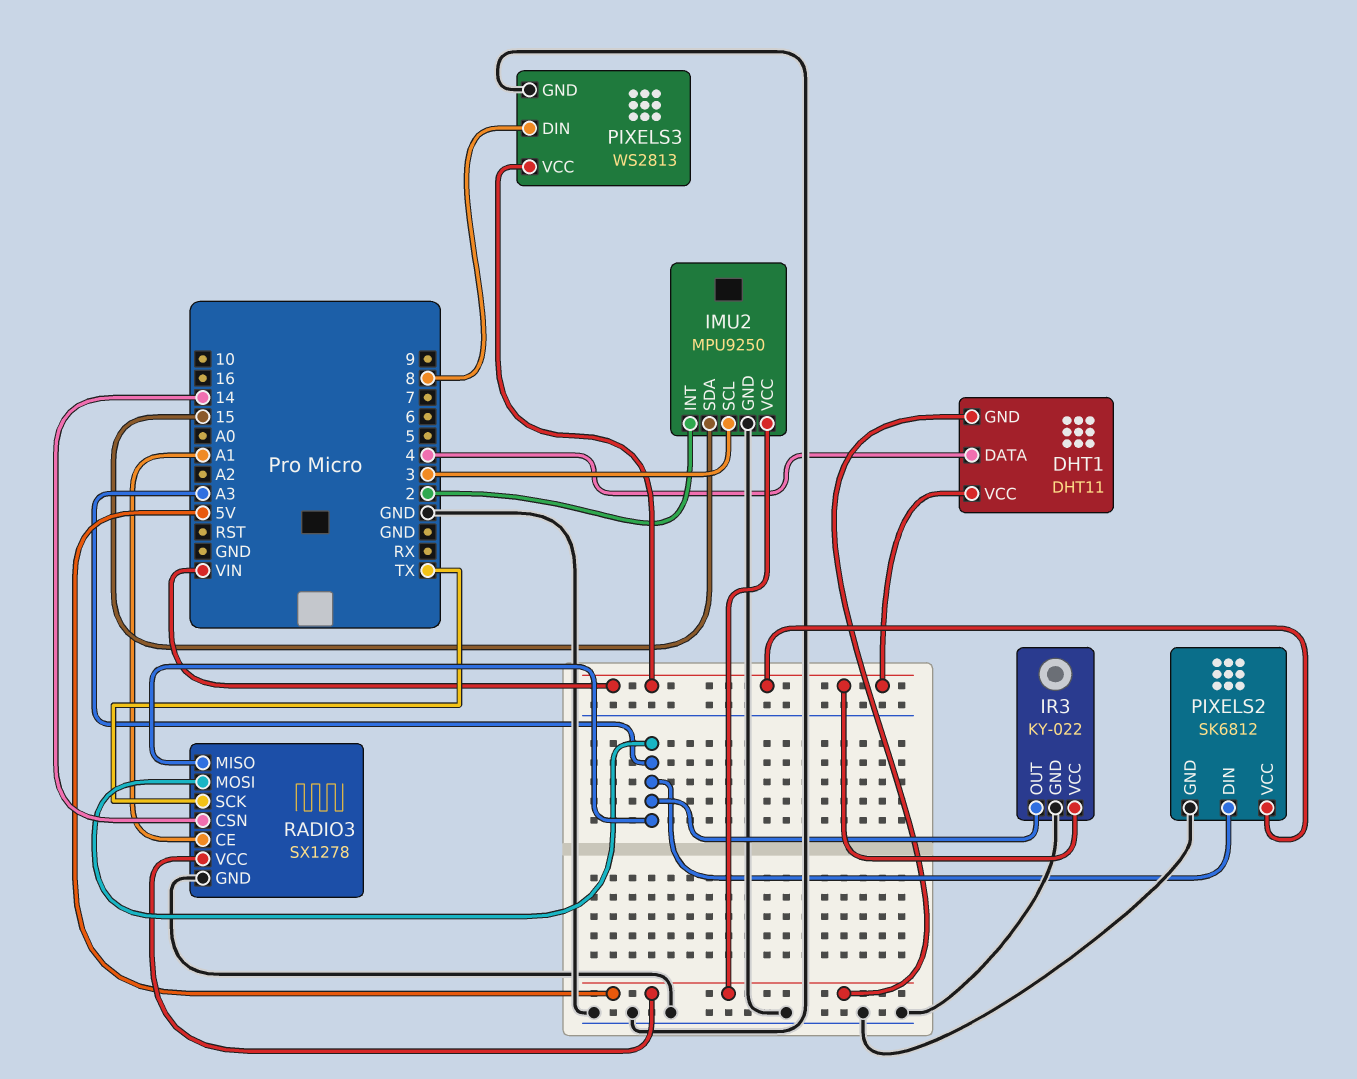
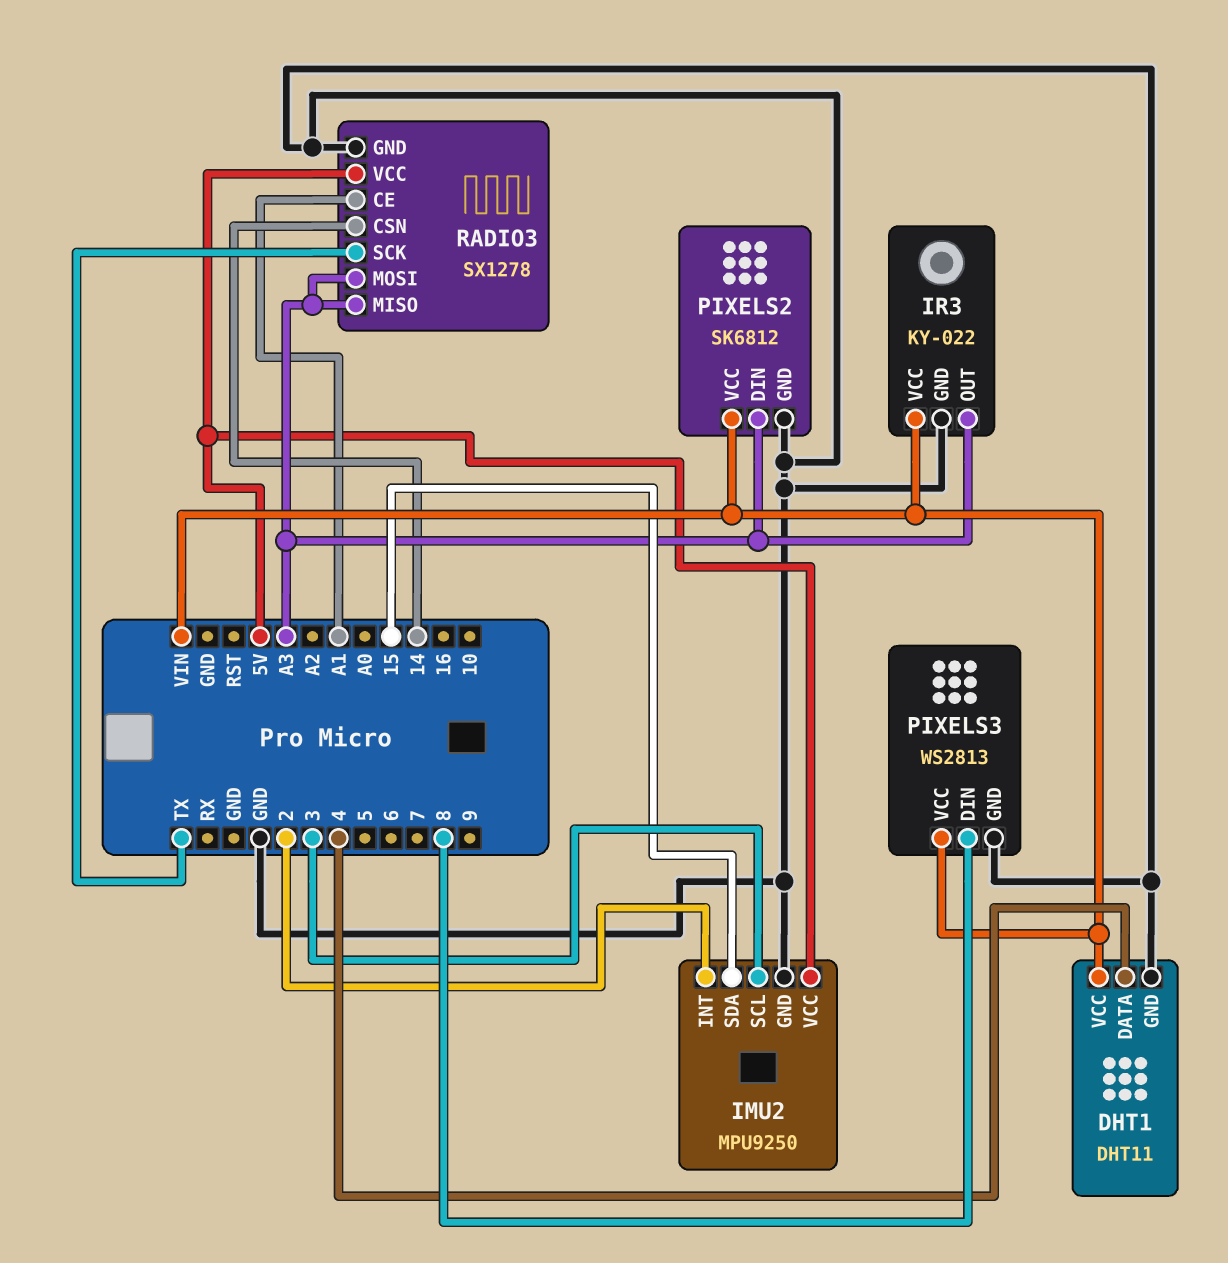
DHT1 pin GND: 5V -> GND

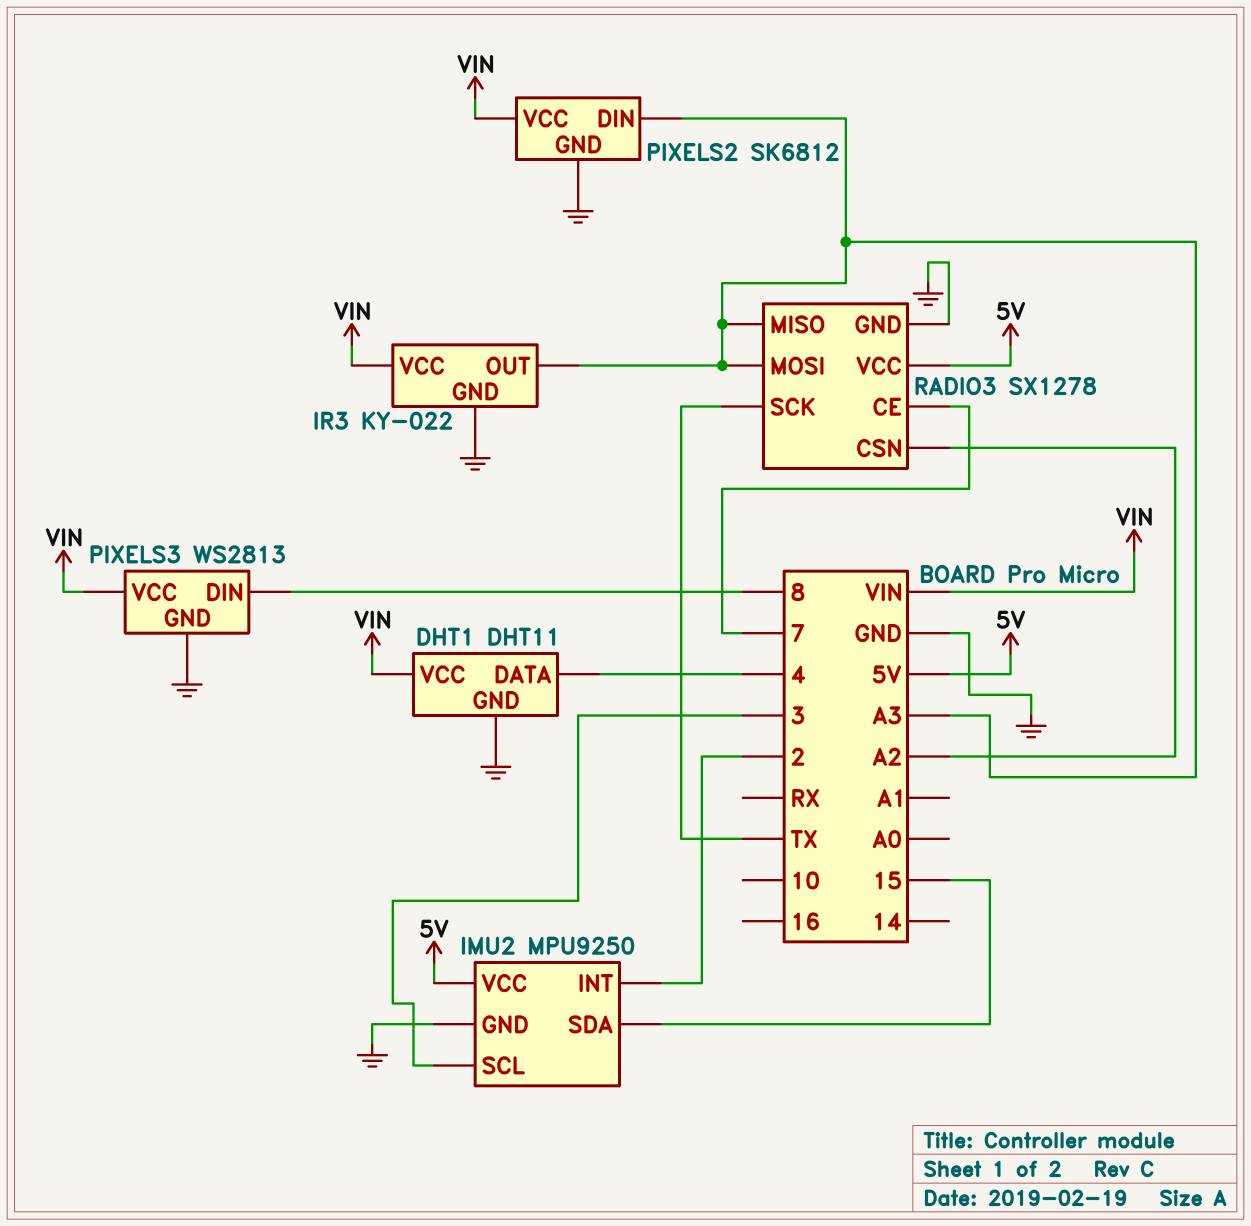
RADIO3 pin CE: A1 -> 7
RADIO3 pin CSN: 14 -> A2

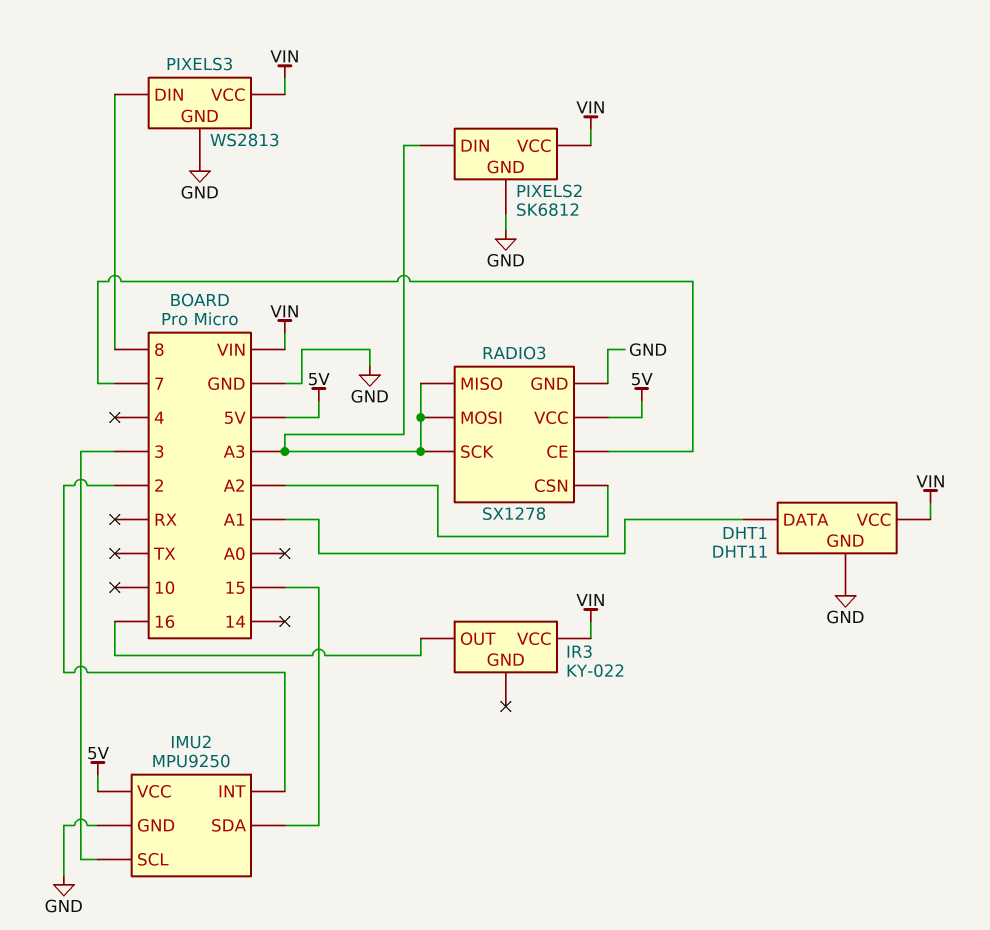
DHT1 pin DATA: 4 -> A1
IR3 pin GND: GND -> none
IR3 pin OUT: A3 -> 16
RADIO3 pin SCK: TX -> A3

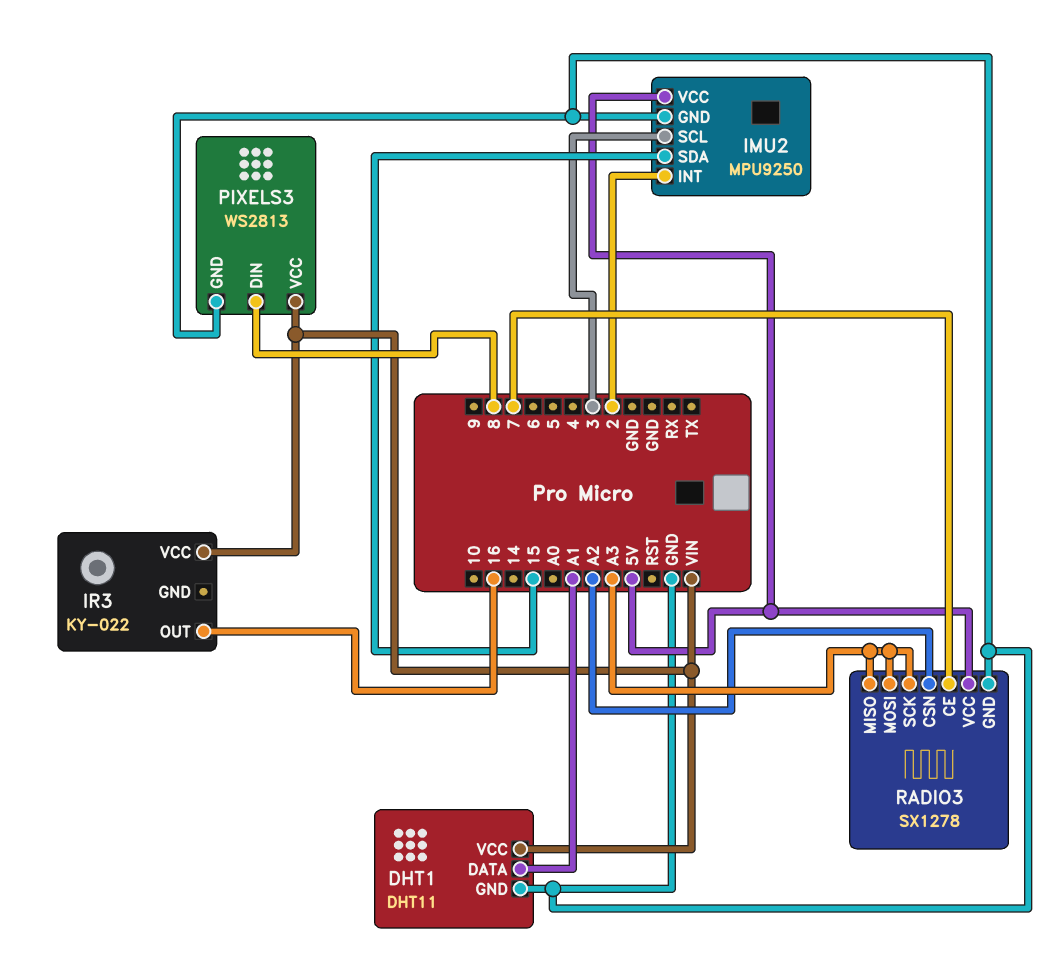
PIXELS2: SK6812 -> none
PIXELS2 pin DIN: A3 -> none
PIXELS2 pin GND: GND -> none
PIXELS2 pin VCC: VIN -> none

